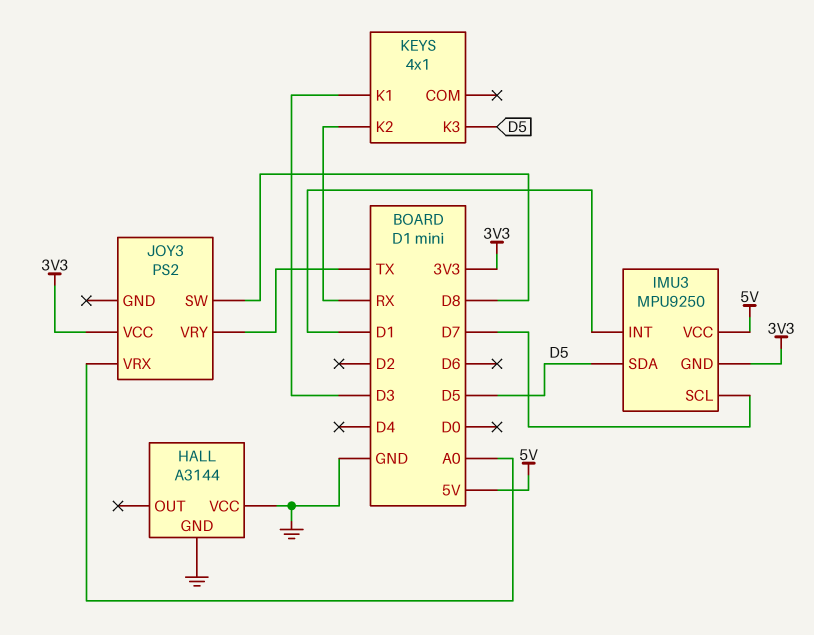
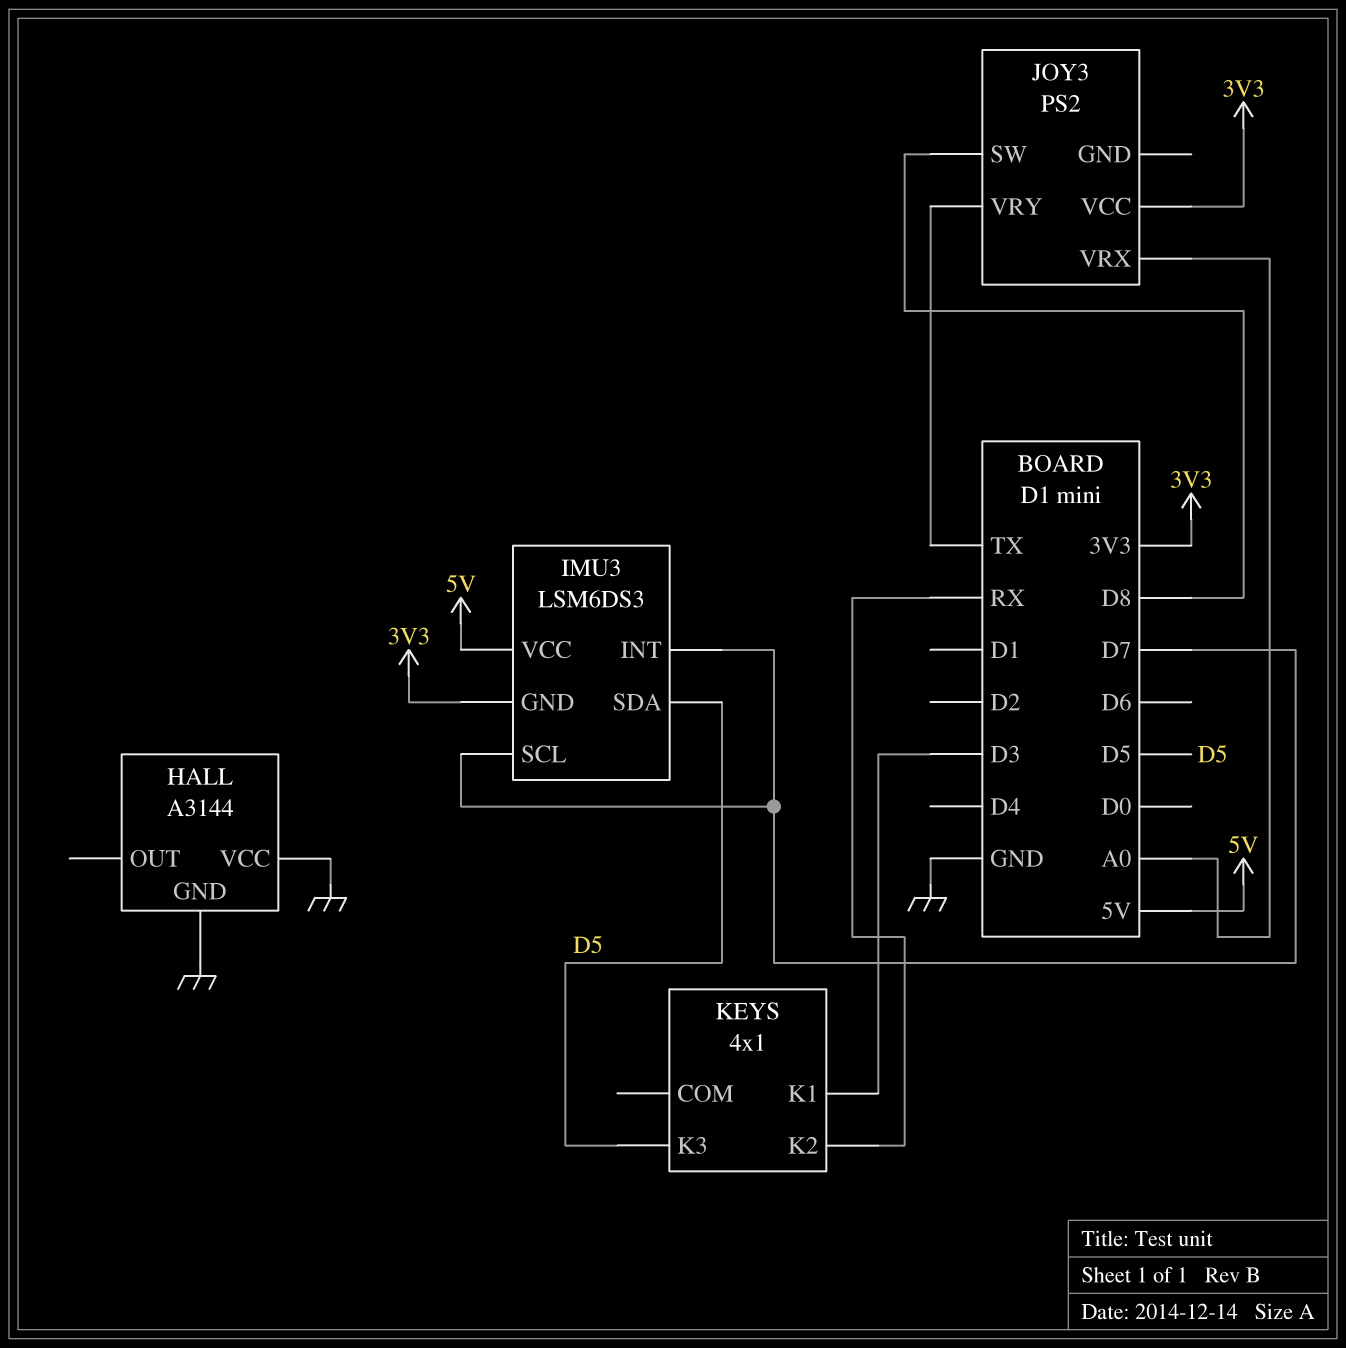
IMU3: MPU9250 -> LSM6DS3
IMU3 pin INT: D1 -> D7

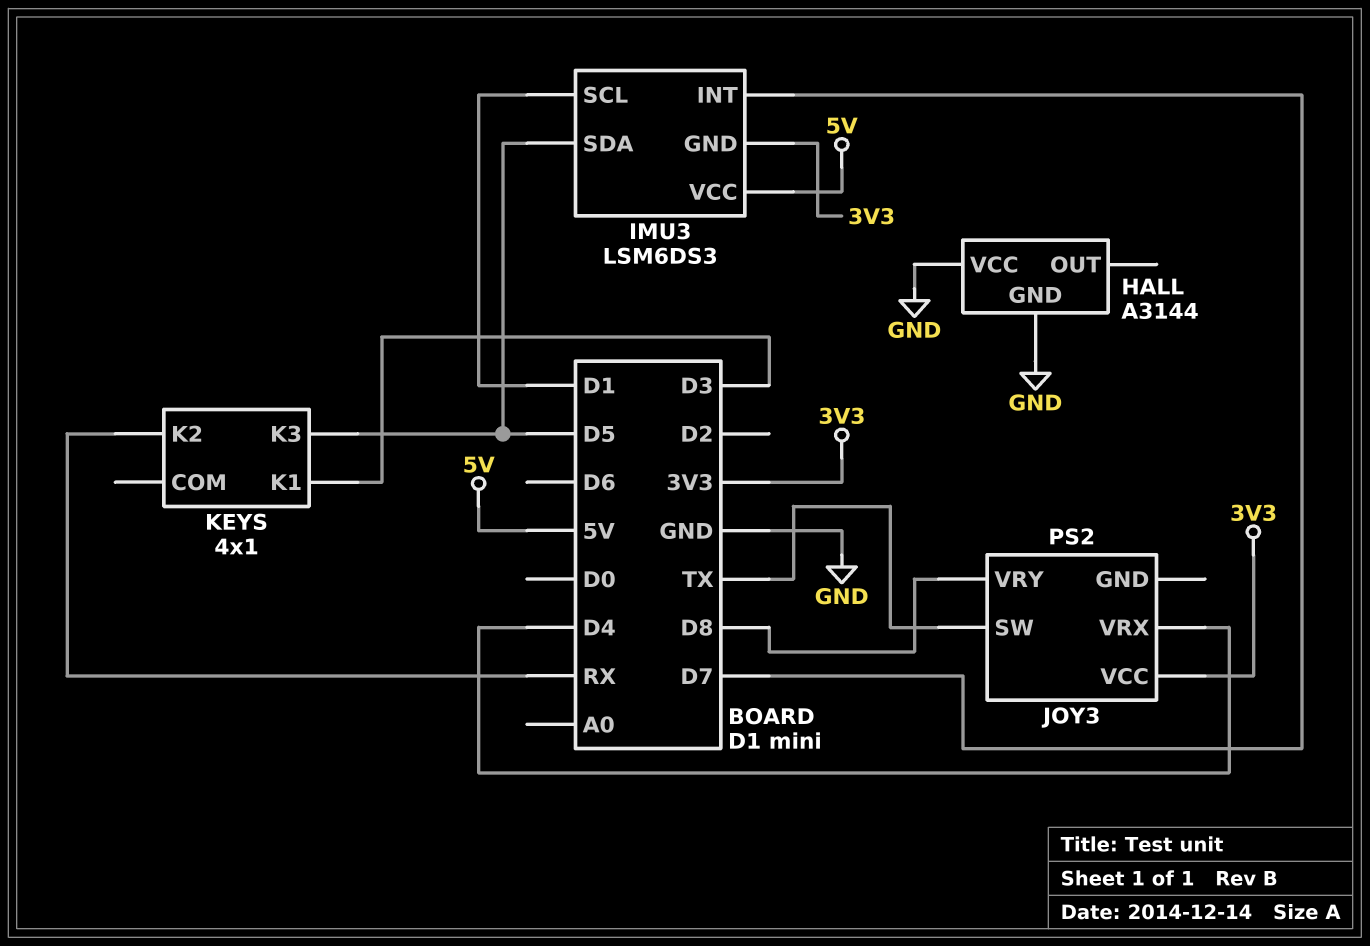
IMU3 pin SCL: D7 -> D1
JOY3 pin SW: D8 -> TX
JOY3 pin VRX: A0 -> D4
JOY3 pin VRY: TX -> D8

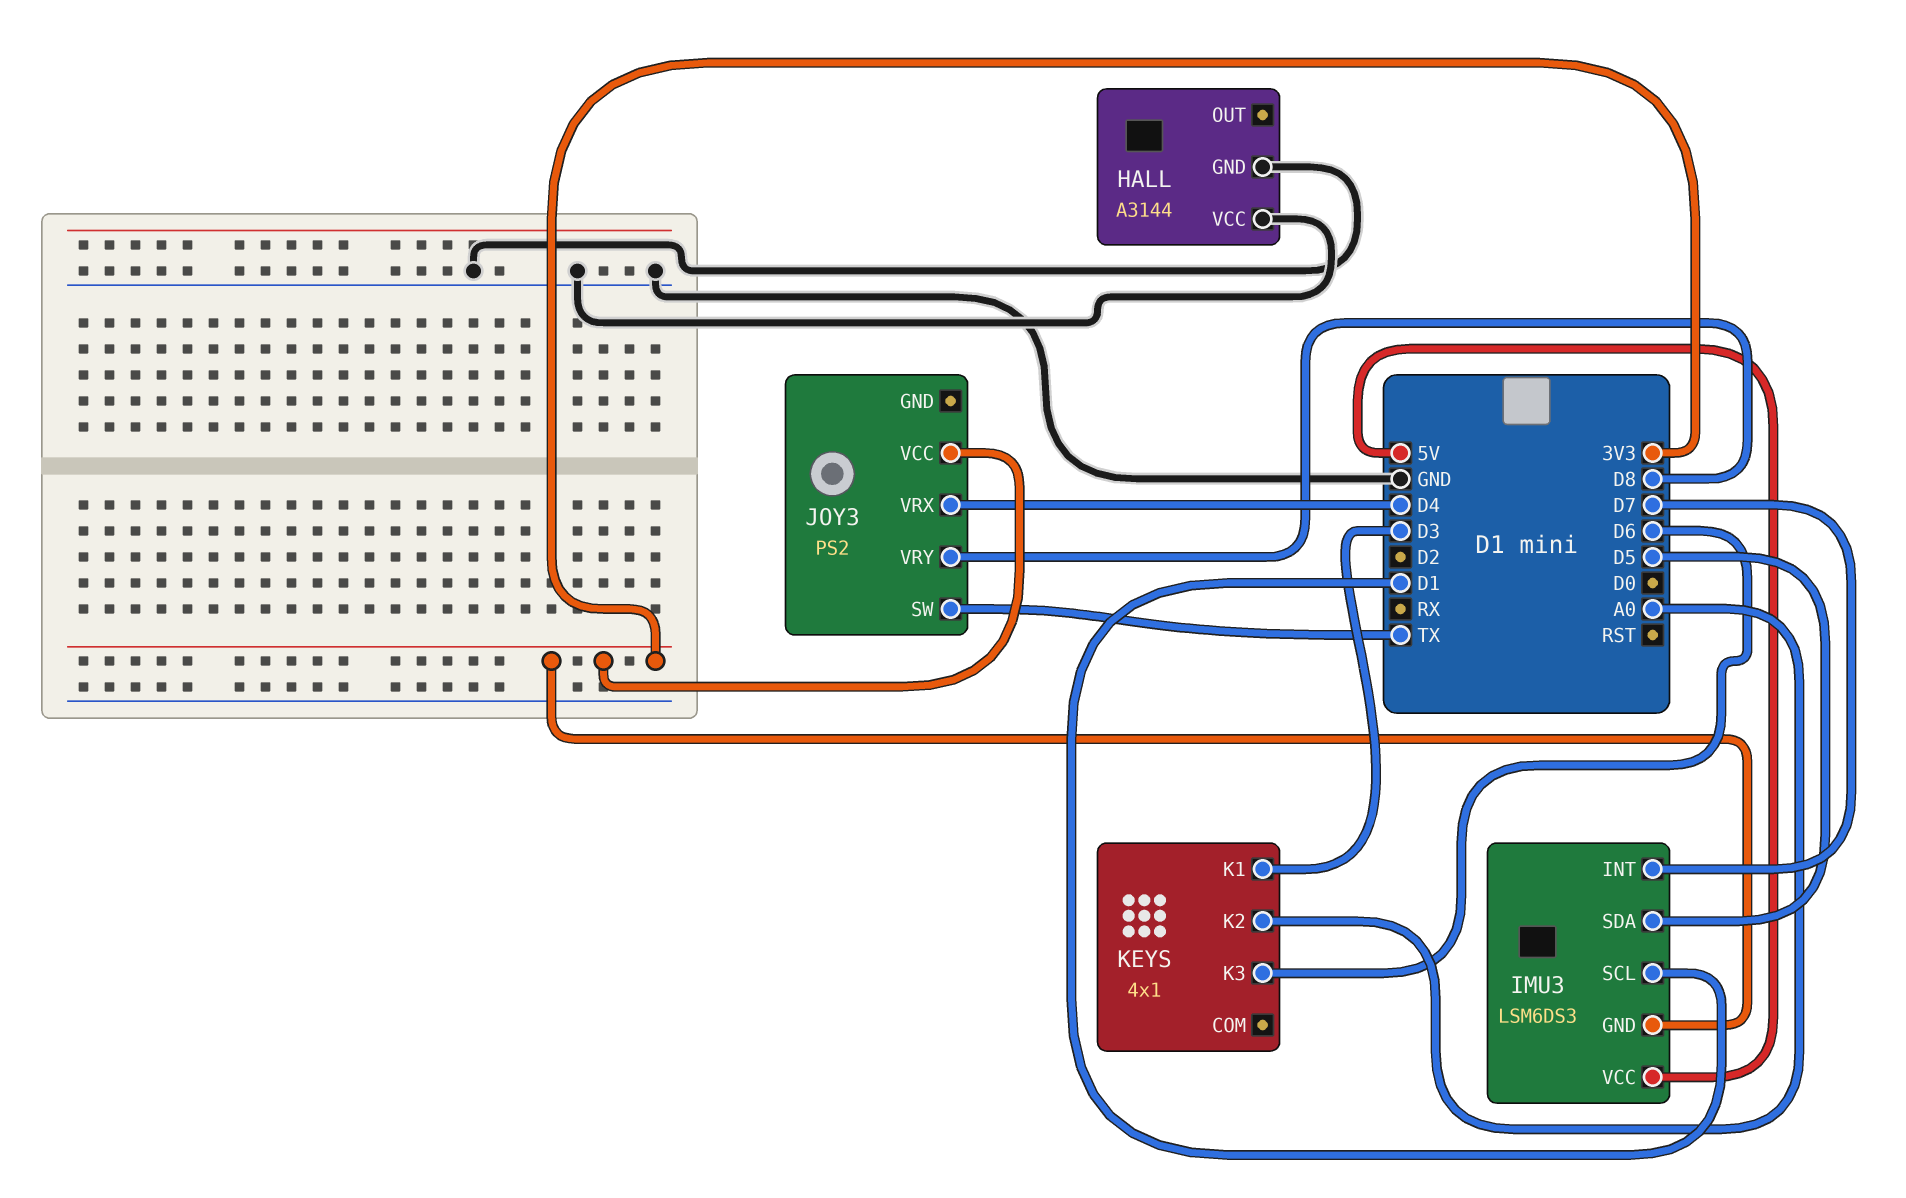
KEYS pin K2: RX -> A0
KEYS pin K3: D5 -> D6

